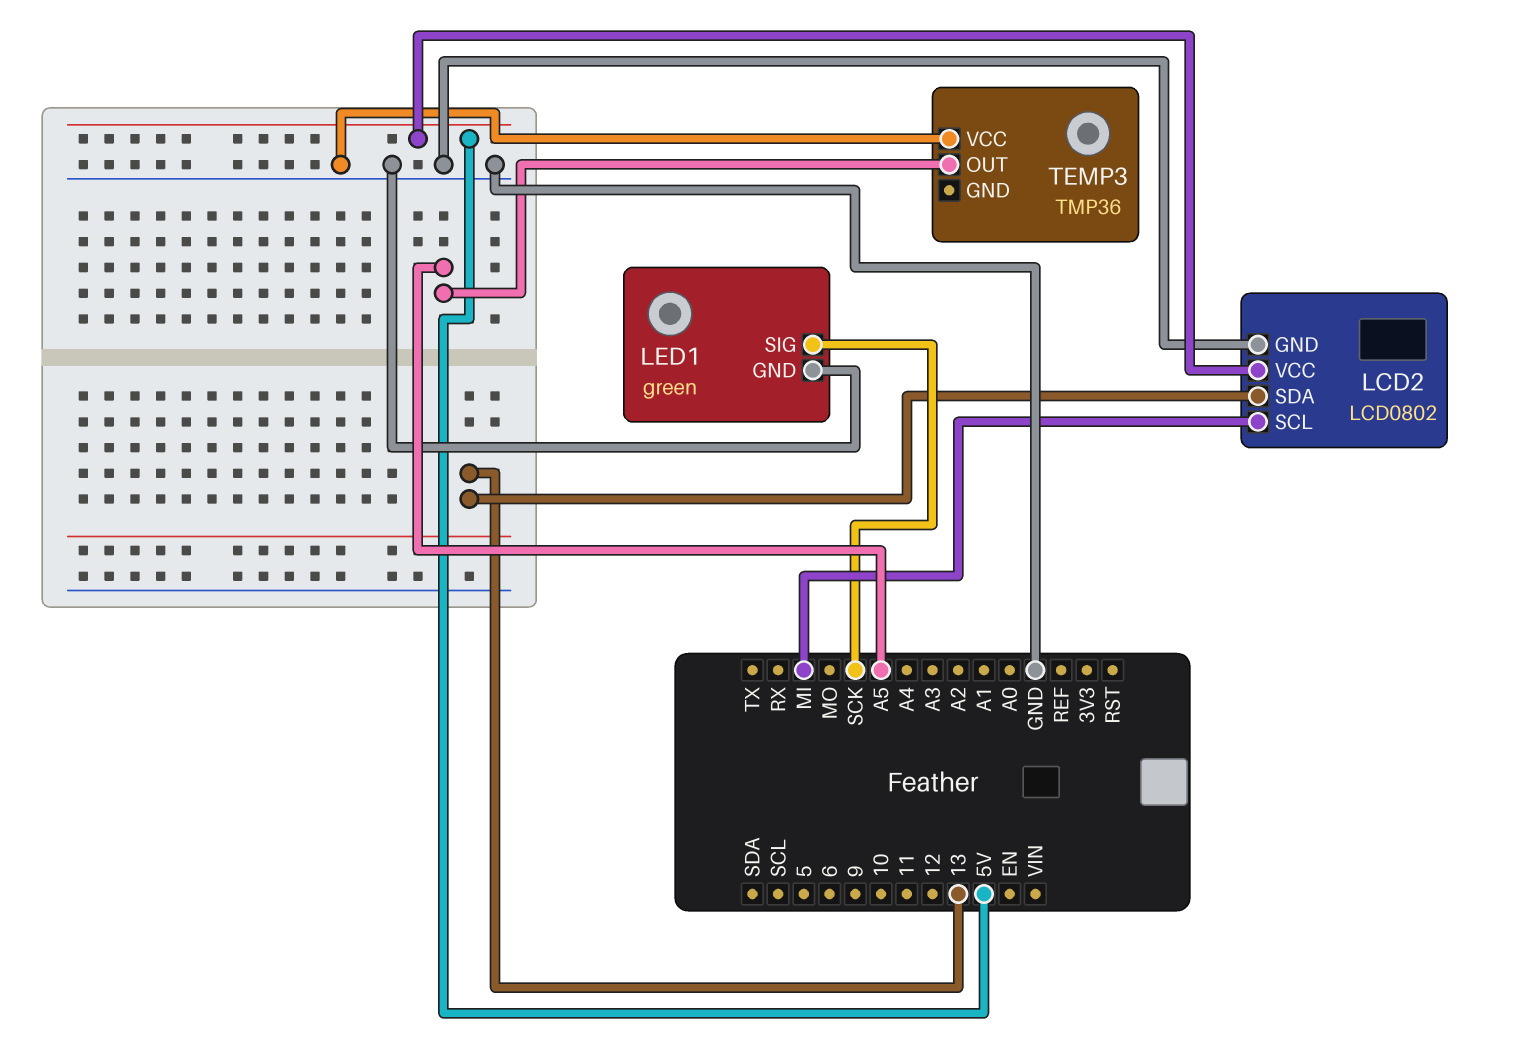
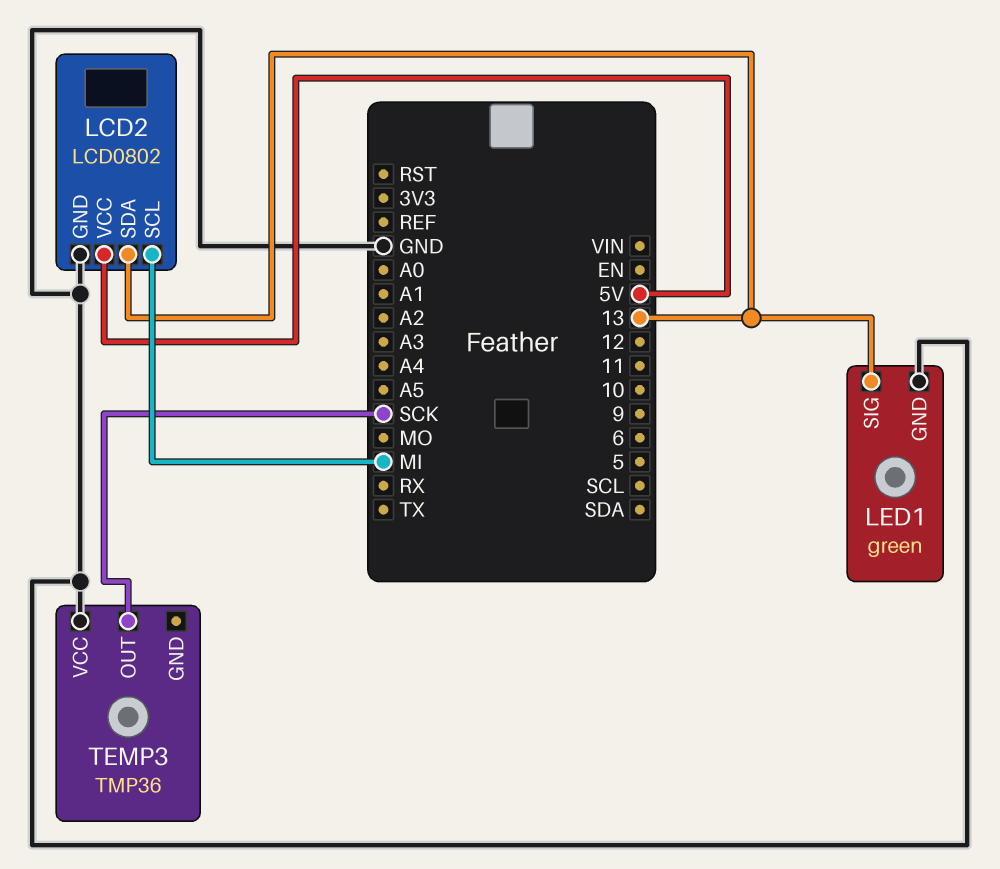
LED1 pin SIG: SCK -> 13
TEMP3 pin OUT: A5 -> SCK

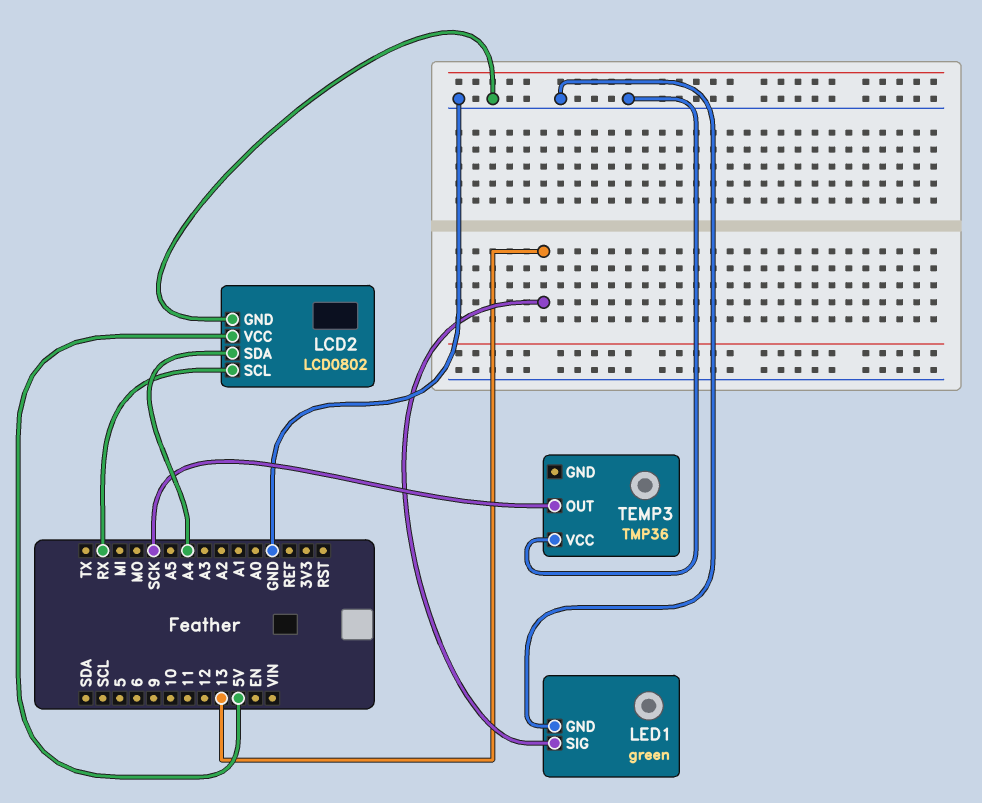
LCD2 pin SCL: MI -> RX
LCD2 pin SDA: 13 -> A4

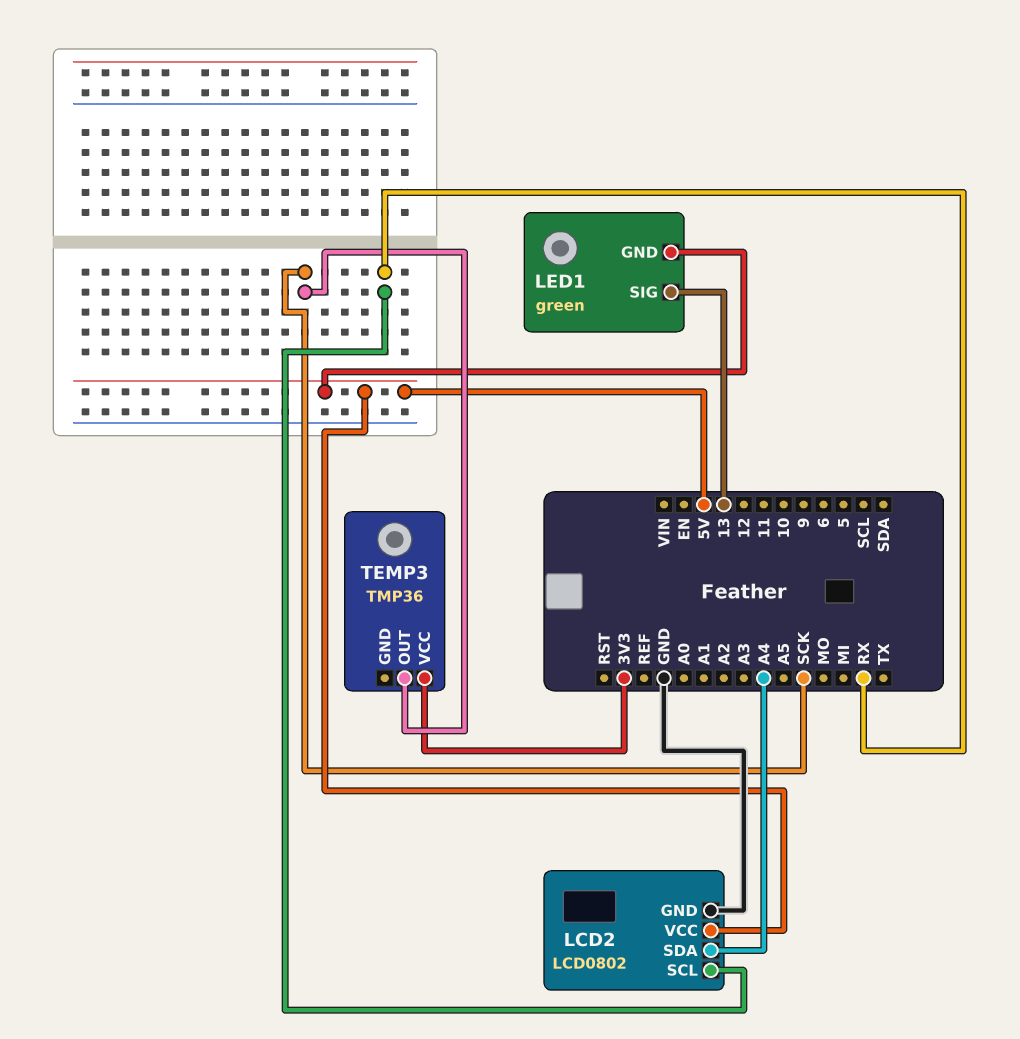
LED1 pin GND: GND -> 5V
TEMP3 pin VCC: GND -> 3V3

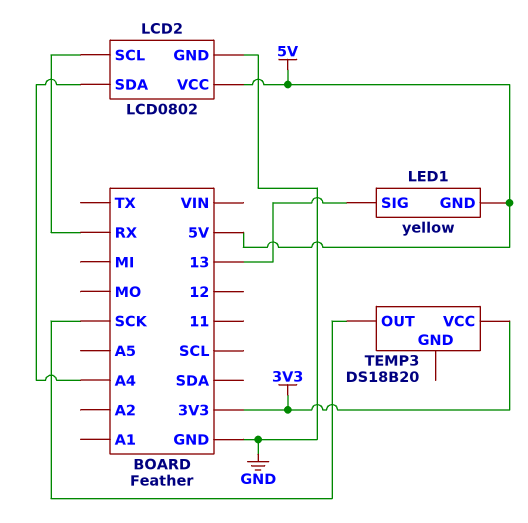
LED1: green -> yellow
TEMP3: TMP36 -> DS18B20

